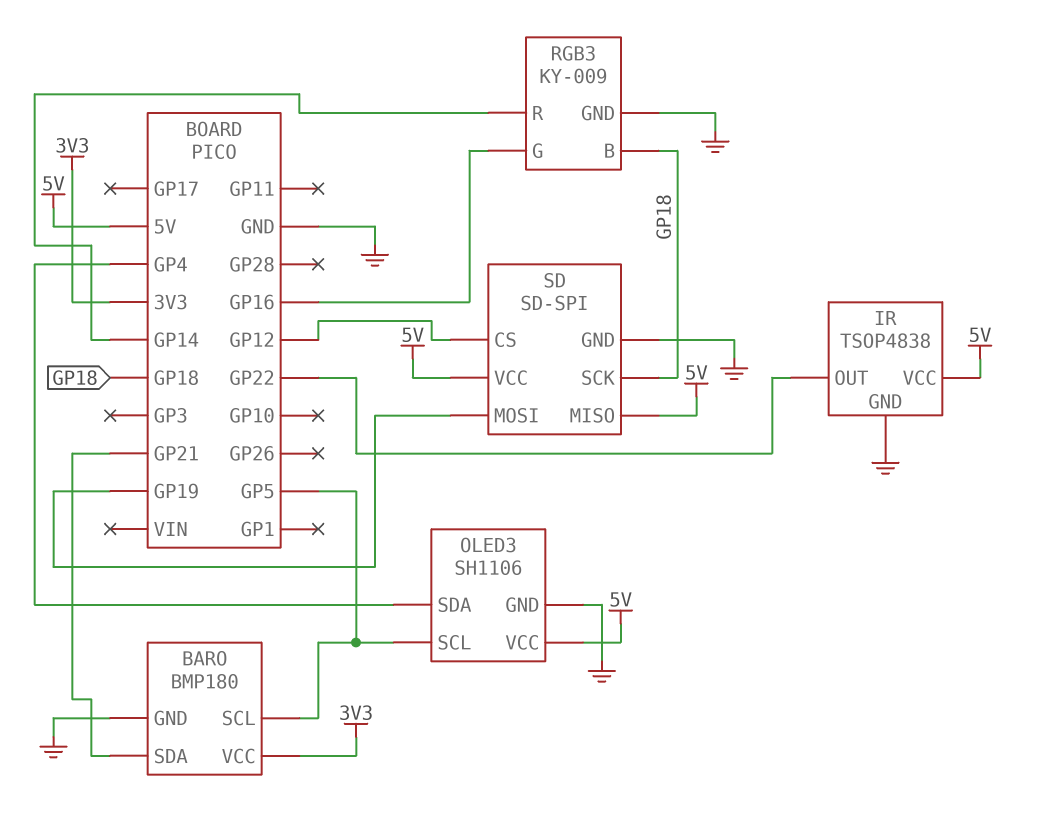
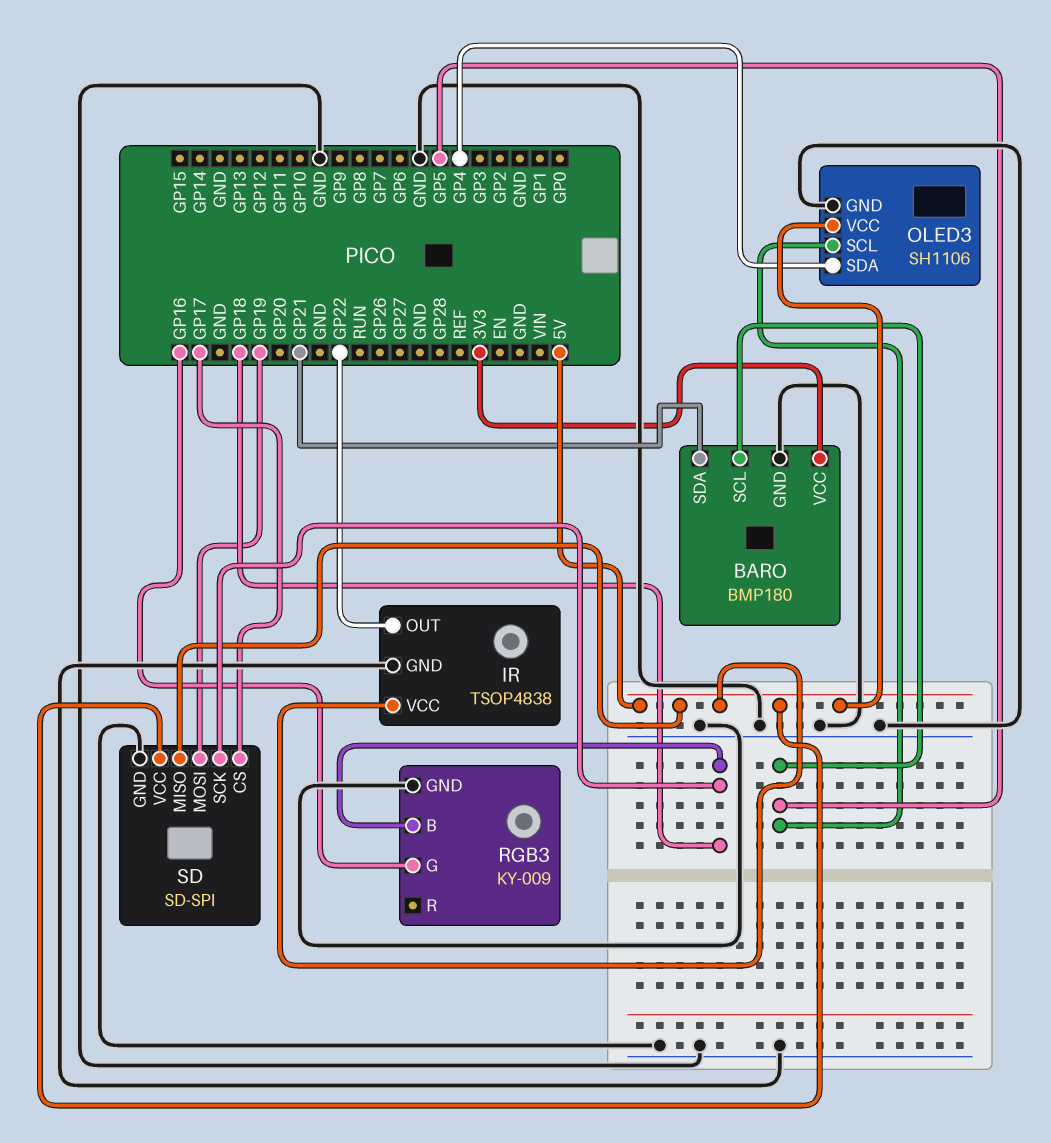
RGB3 pin R: GP14 -> none
SD pin CS: GP12 -> GP17

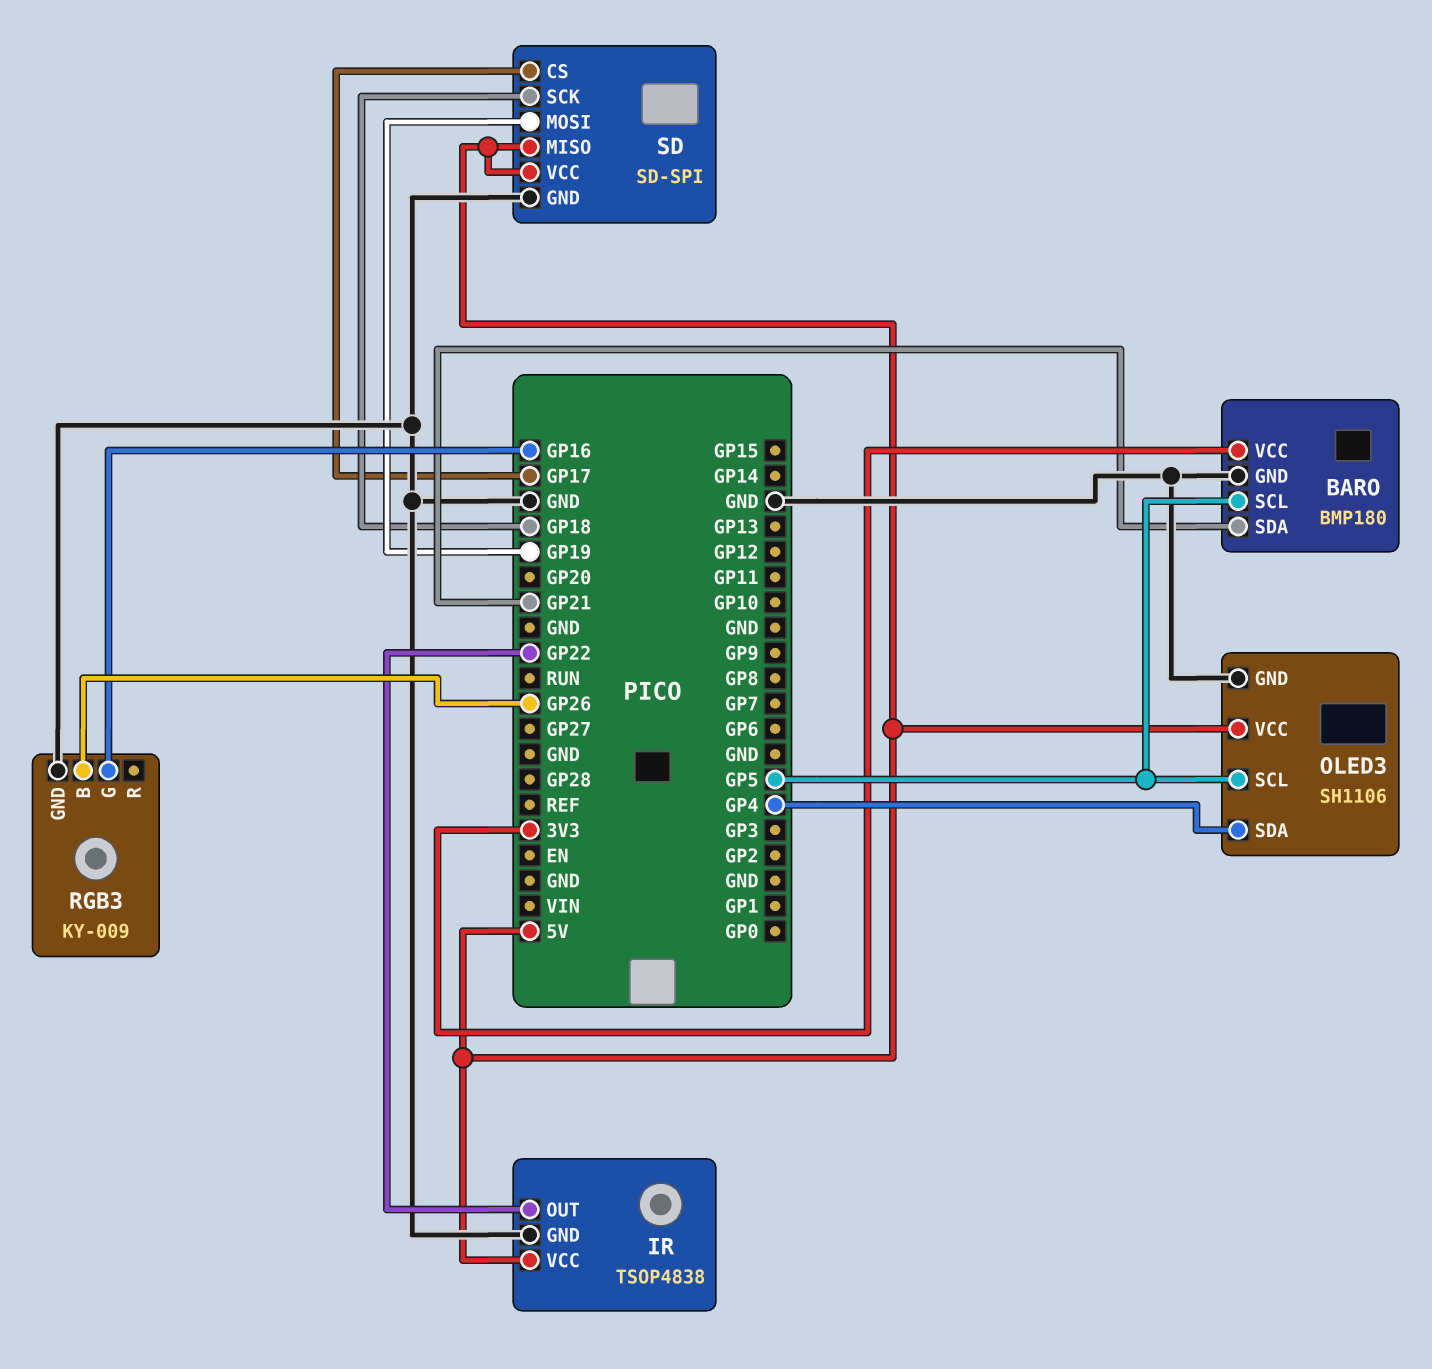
RGB3 pin B: GP18 -> GP26

